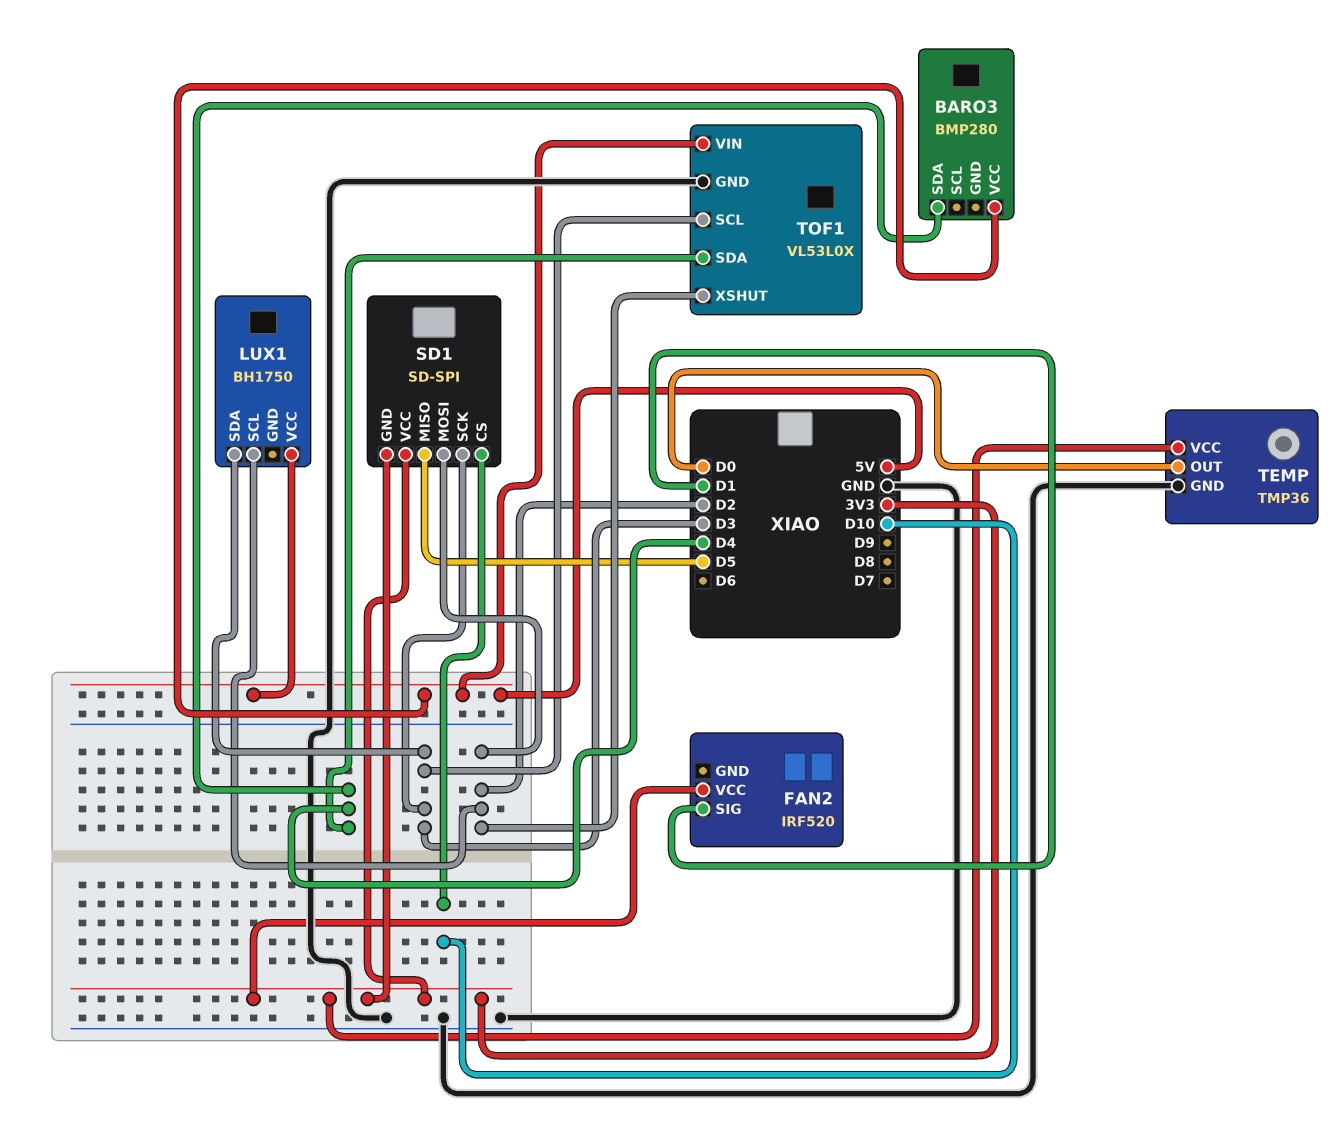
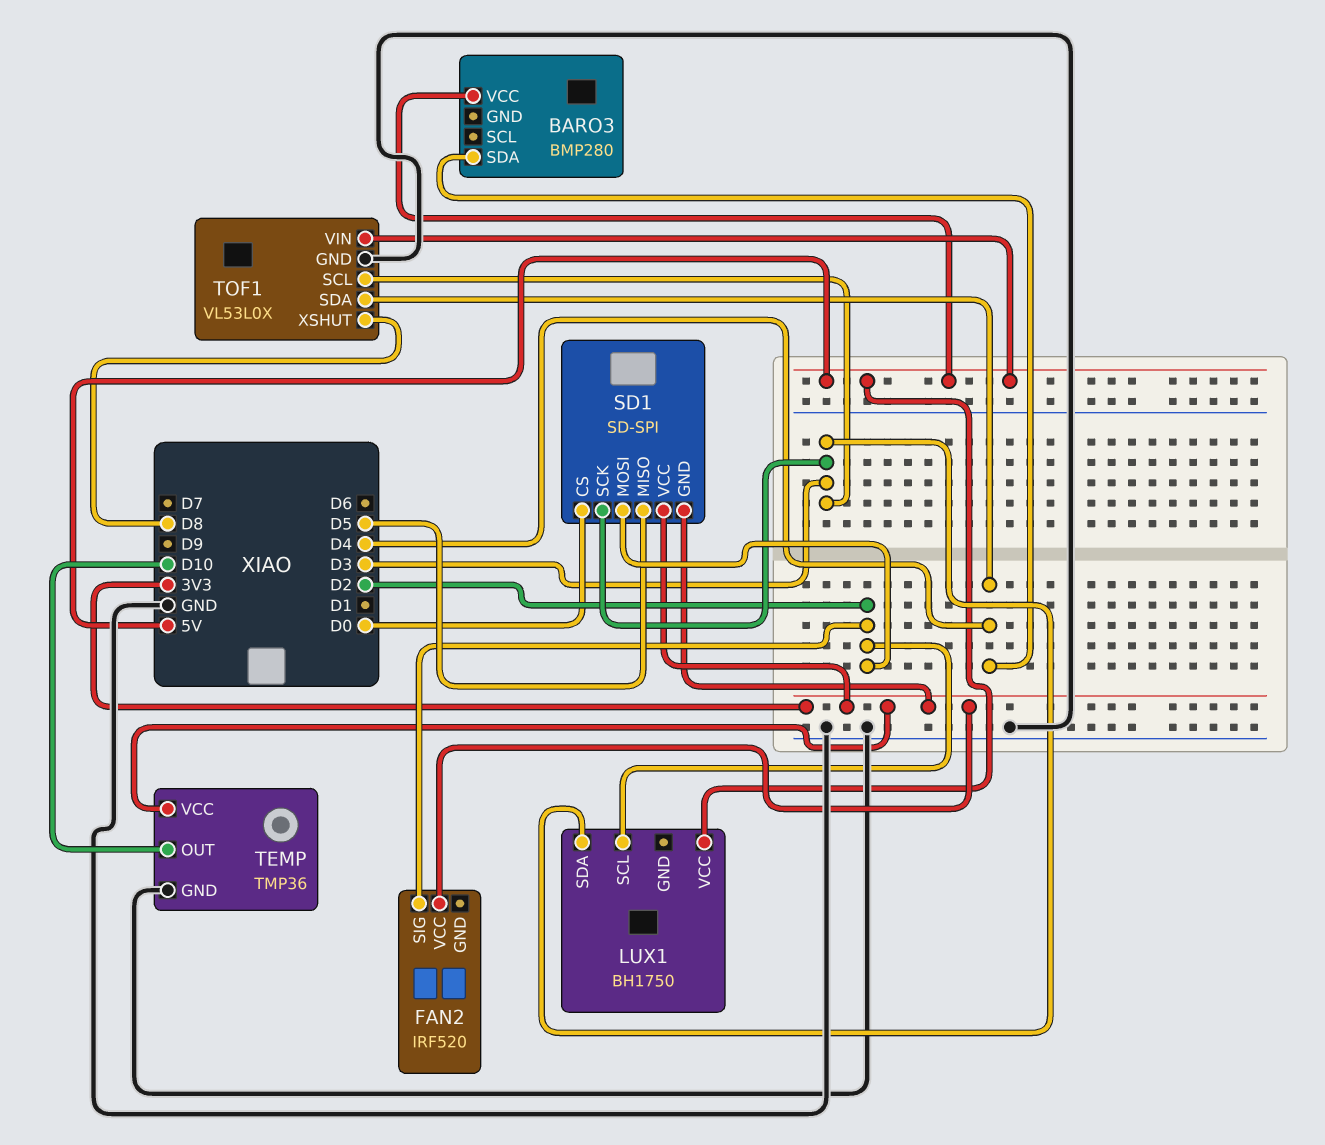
FAN2 pin SIG: D1 -> D2
SD1 pin CS: D10 -> D0
TEMP pin OUT: D0 -> D10
TOF1 pin XSHUT: D2 -> D8

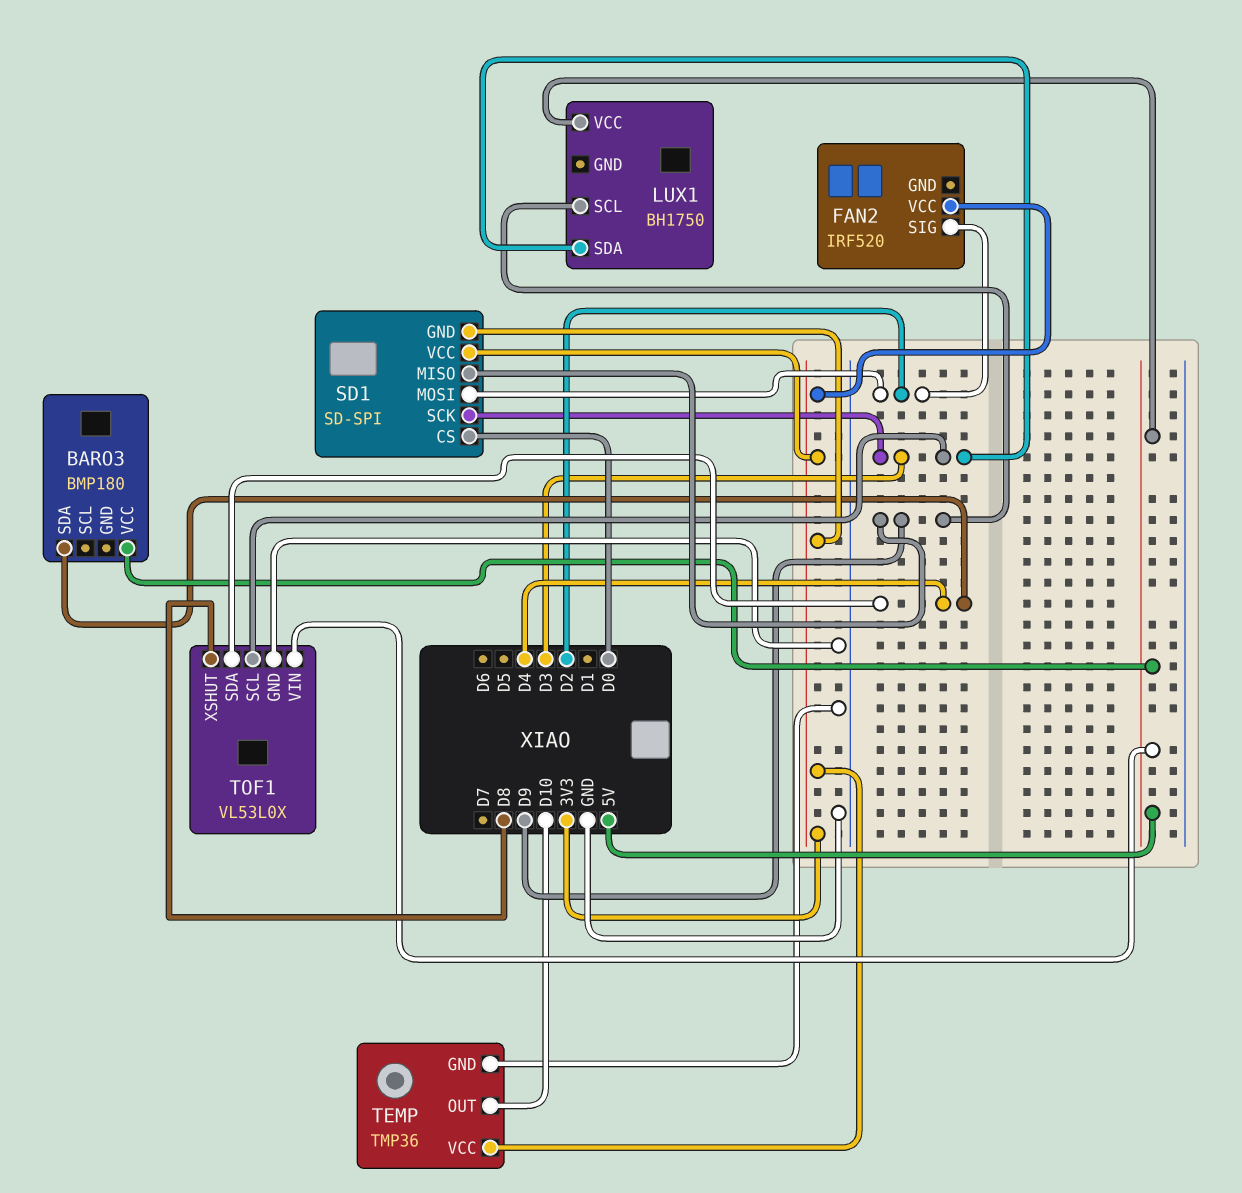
BARO3: BMP280 -> BMP180
LUX1 pin SCL: D2 -> D9
SD1 pin MISO: D5 -> D9

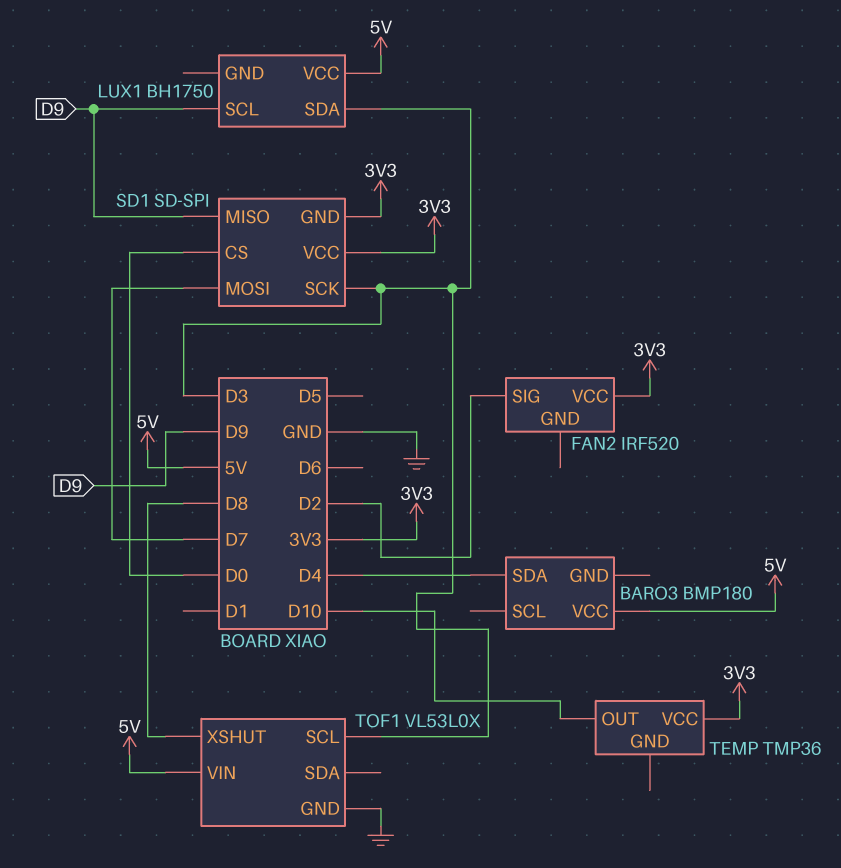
SD1 pin MOSI: D2 -> D7
TEMP pin GND: GND -> none
TOF1 pin SDA: D4 -> none

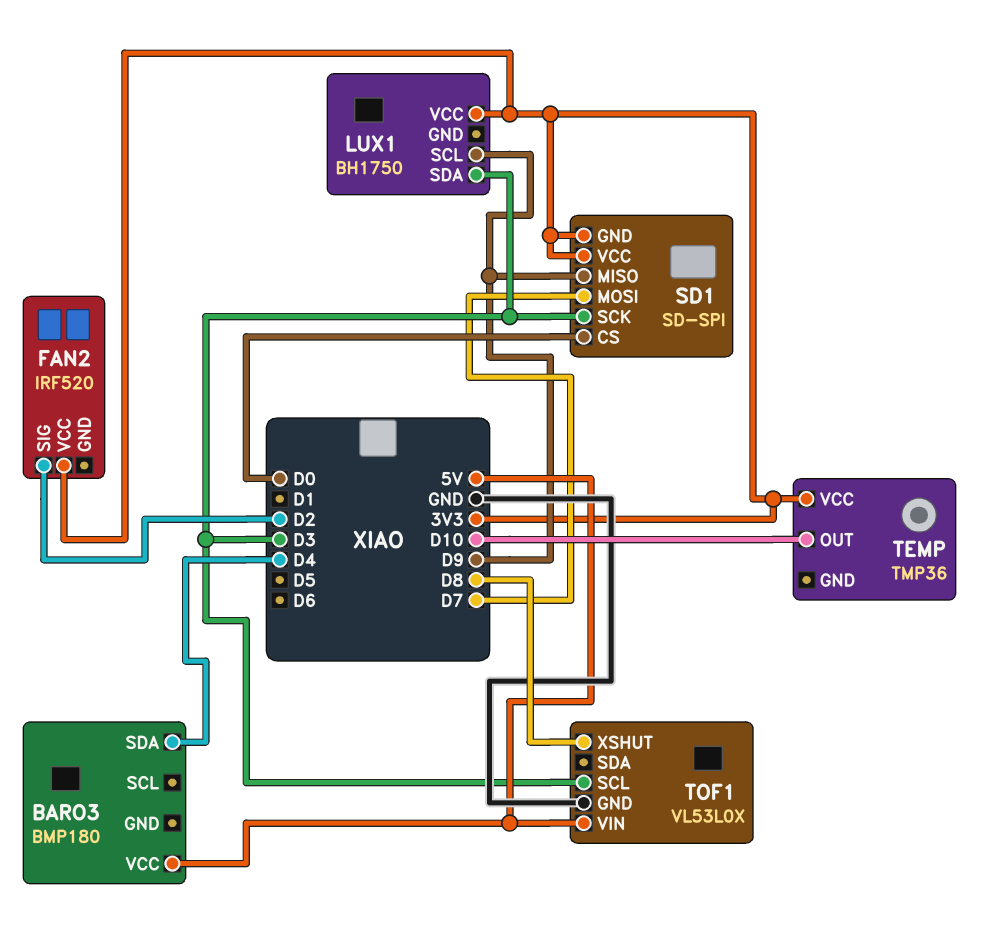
LUX1 pin VCC: 5V -> 3V3

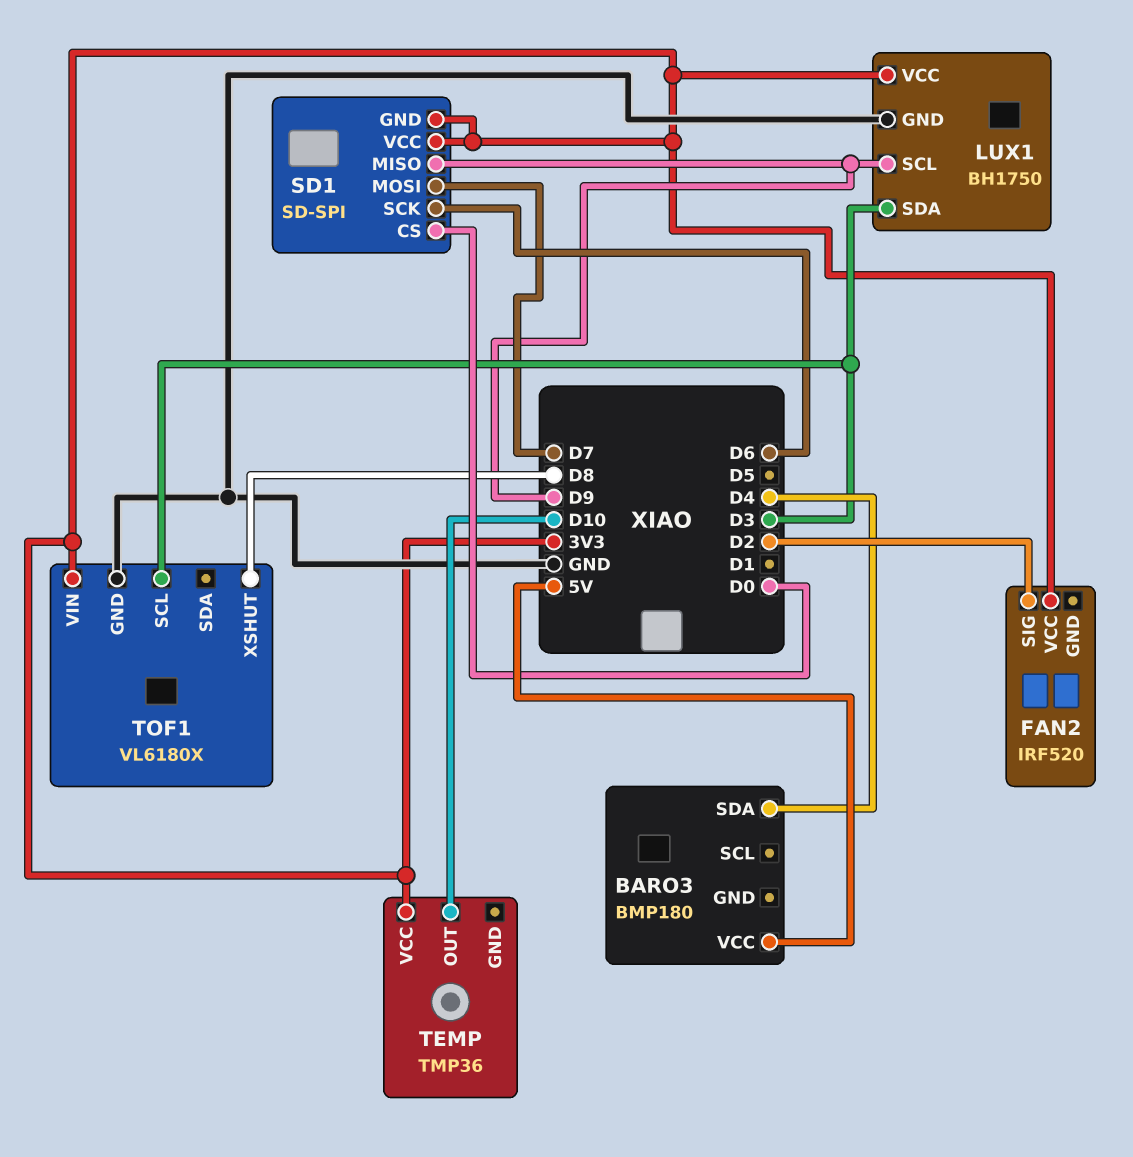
LUX1 pin GND: none -> GND
SD1 pin SCK: D3 -> D6
TOF1: VL53L0X -> VL6180X
TOF1 pin VIN: 5V -> 3V3

